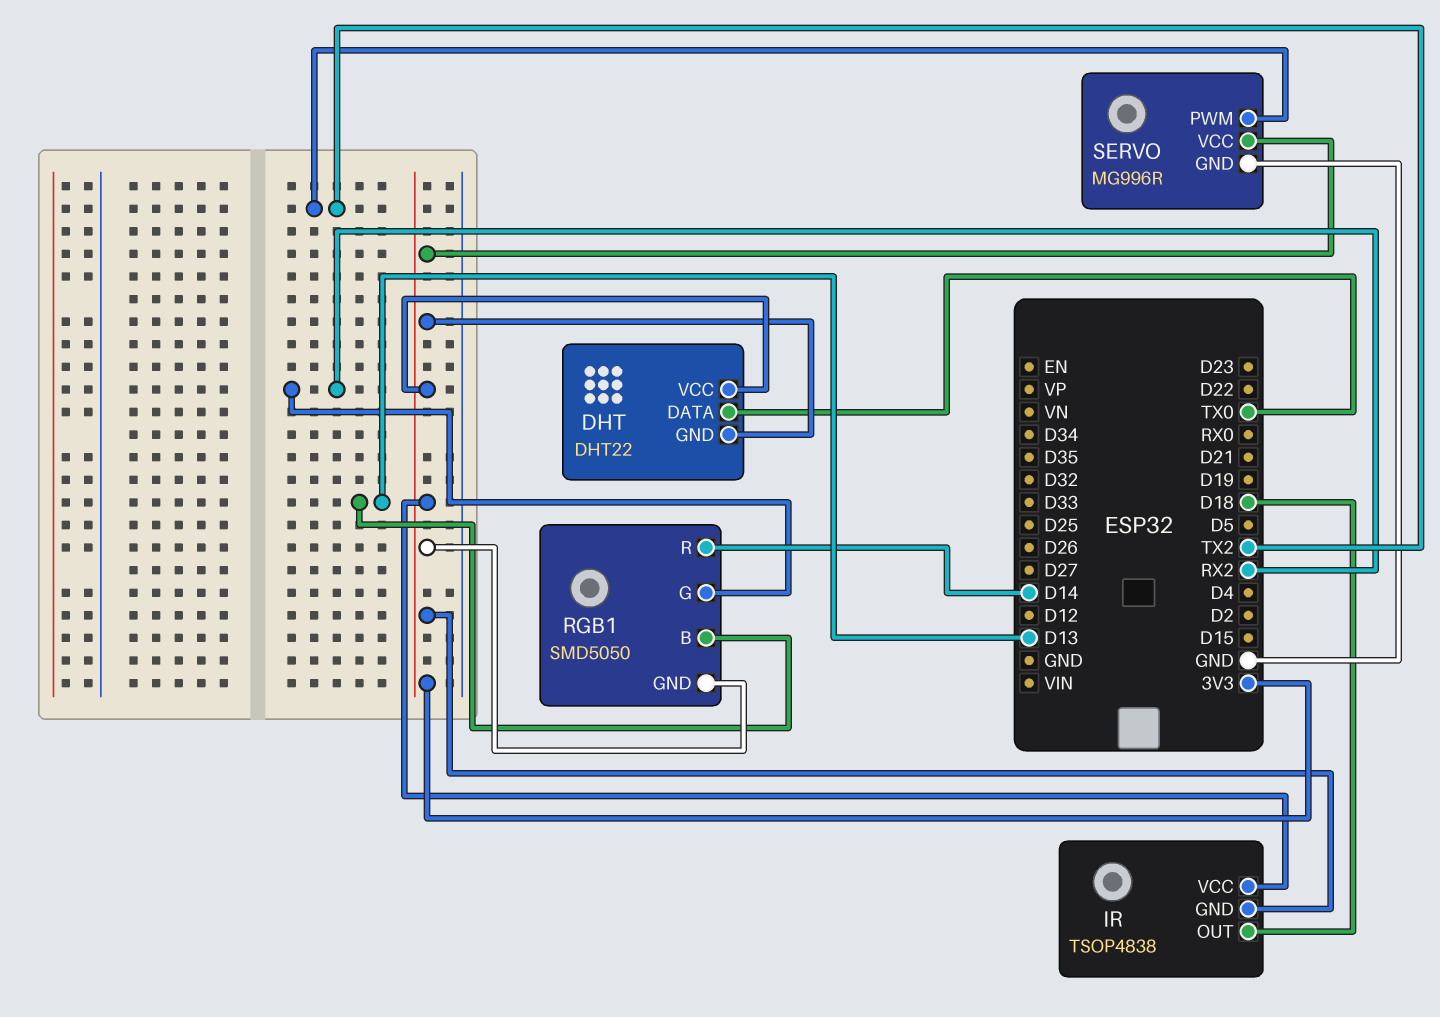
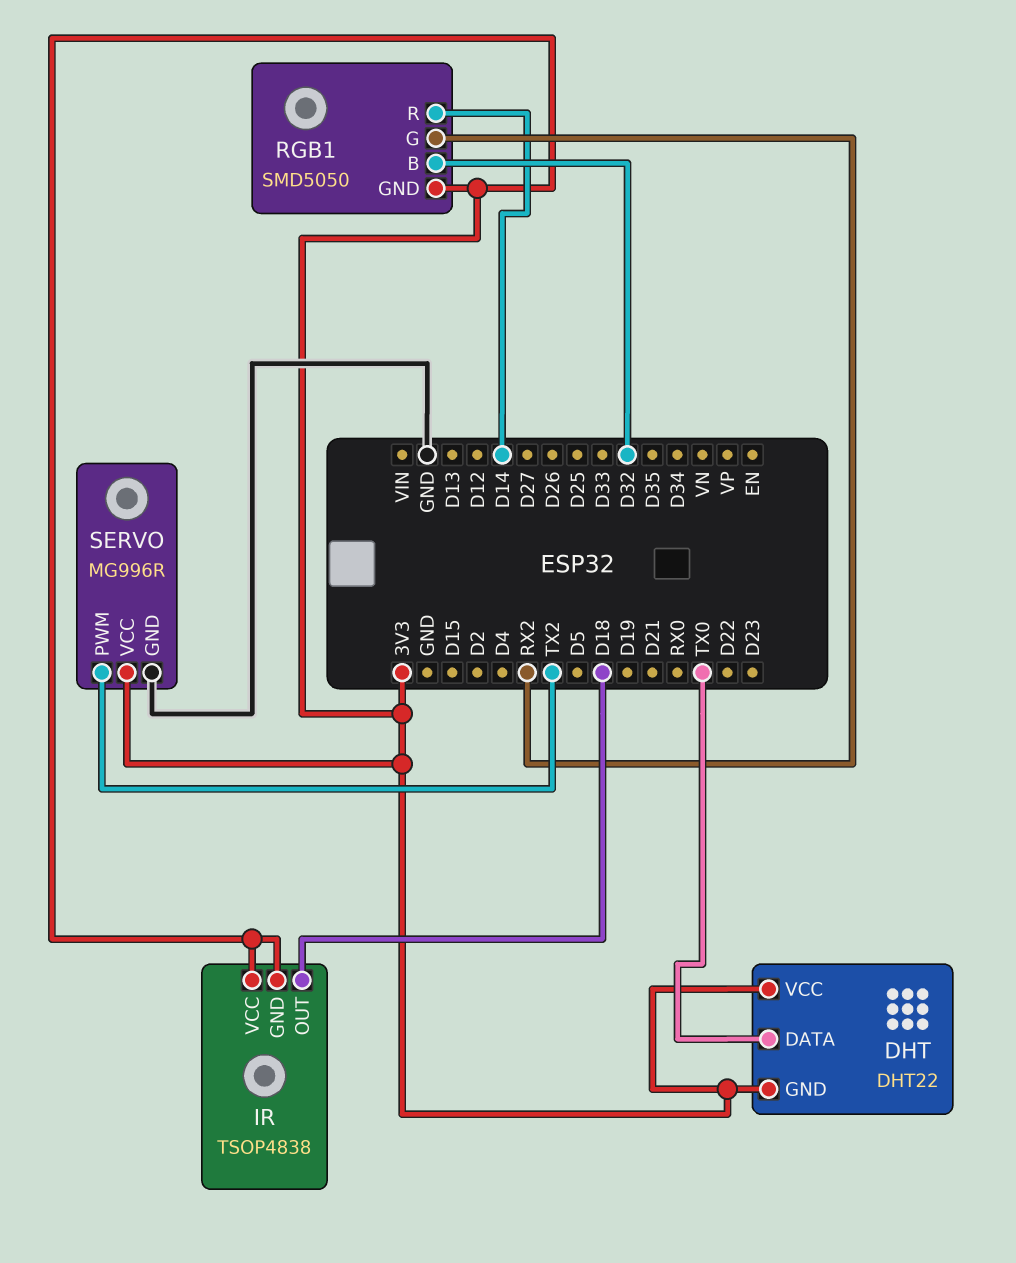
RGB1 pin B: D13 -> D32

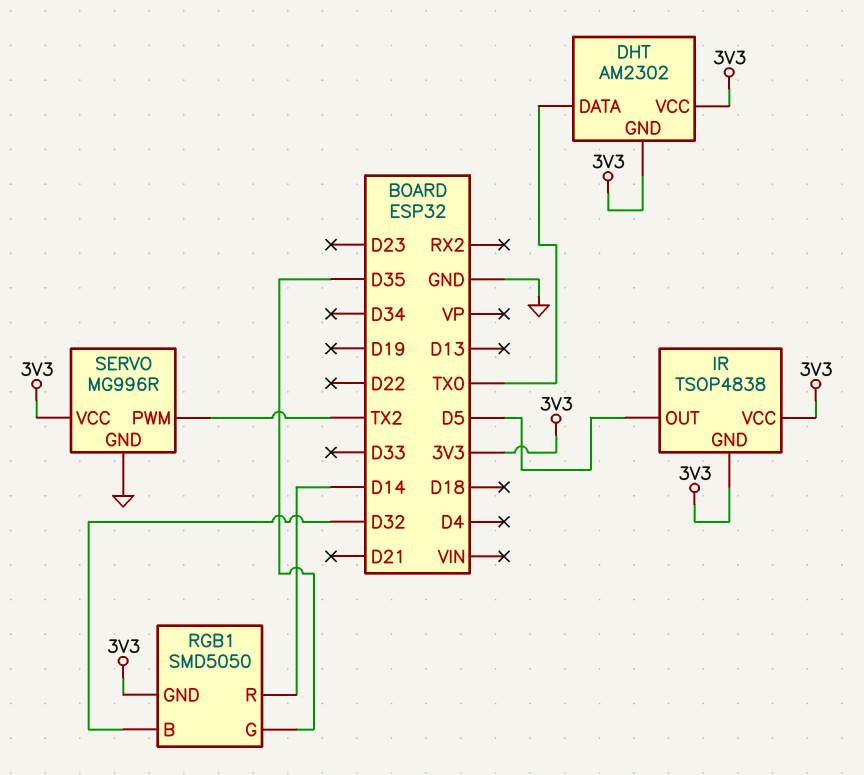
DHT: DHT22 -> AM2302
IR pin OUT: D18 -> D5
RGB1 pin G: RX2 -> D35

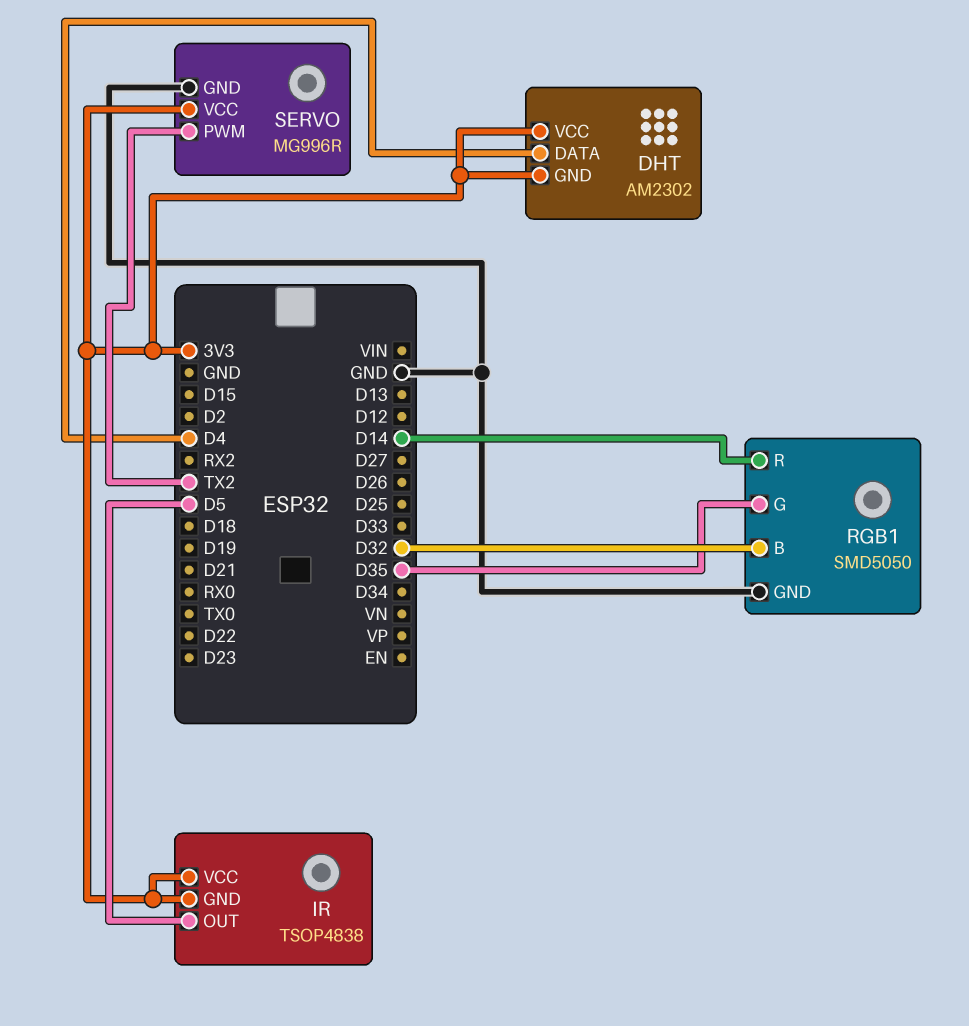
DHT pin DATA: TX0 -> D4
RGB1 pin GND: 3V3 -> GND

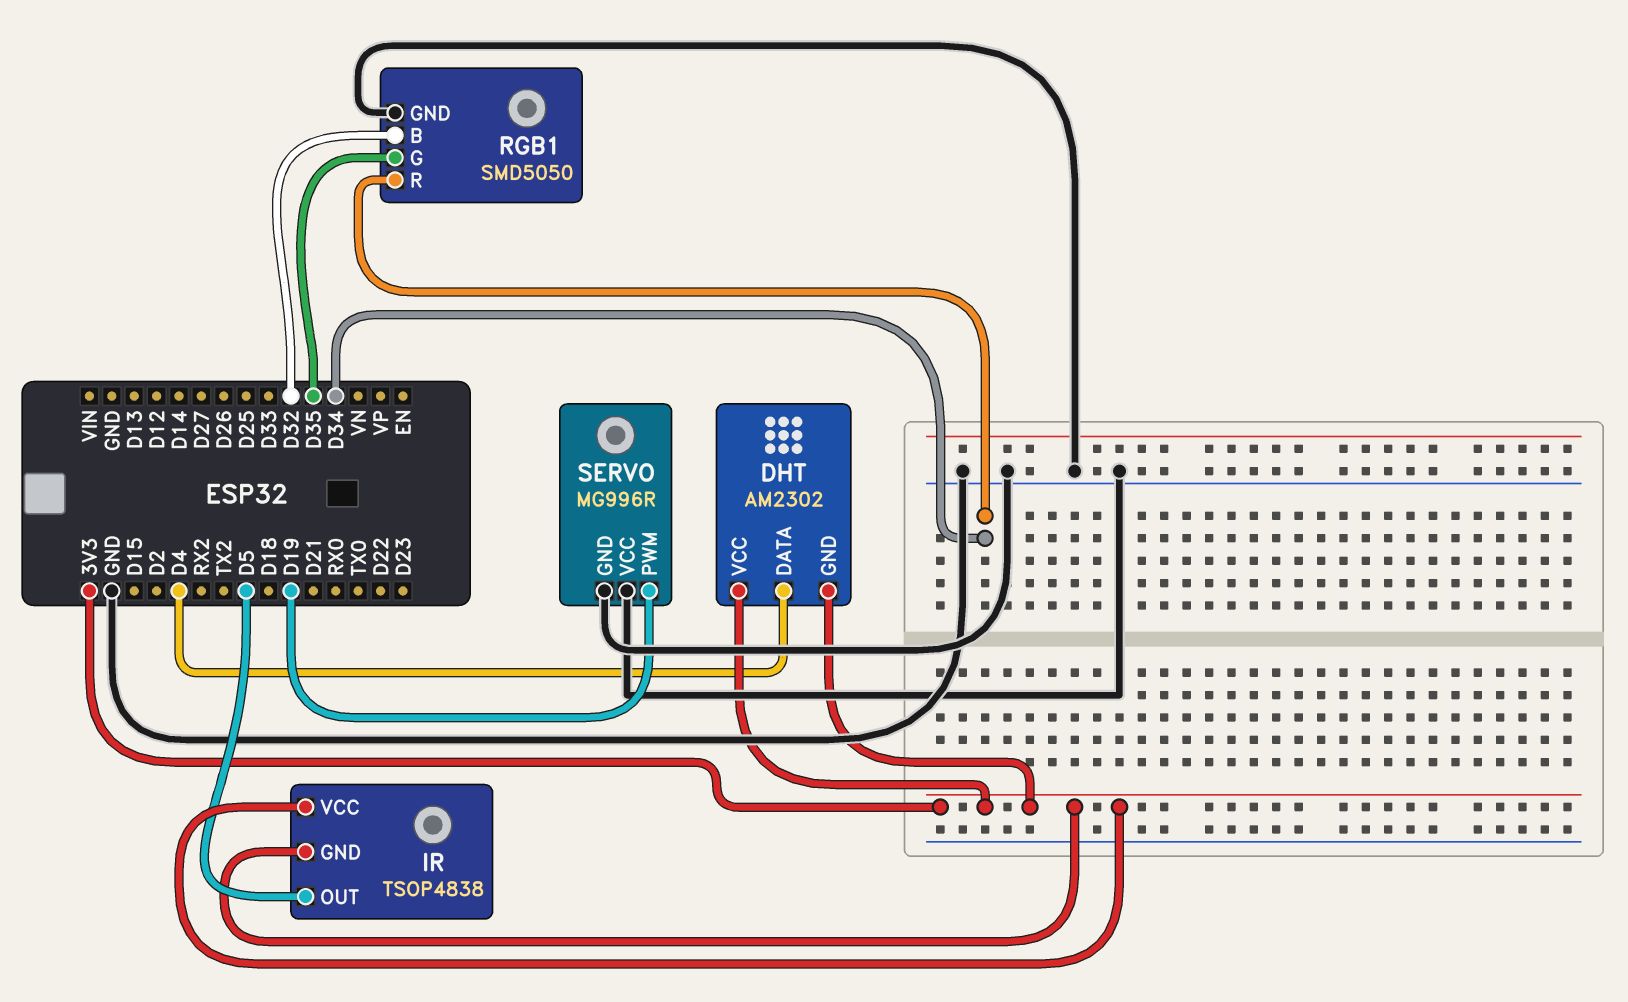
RGB1 pin R: D14 -> D34
SERVO pin PWM: TX2 -> D19
SERVO pin VCC: 3V3 -> GND

